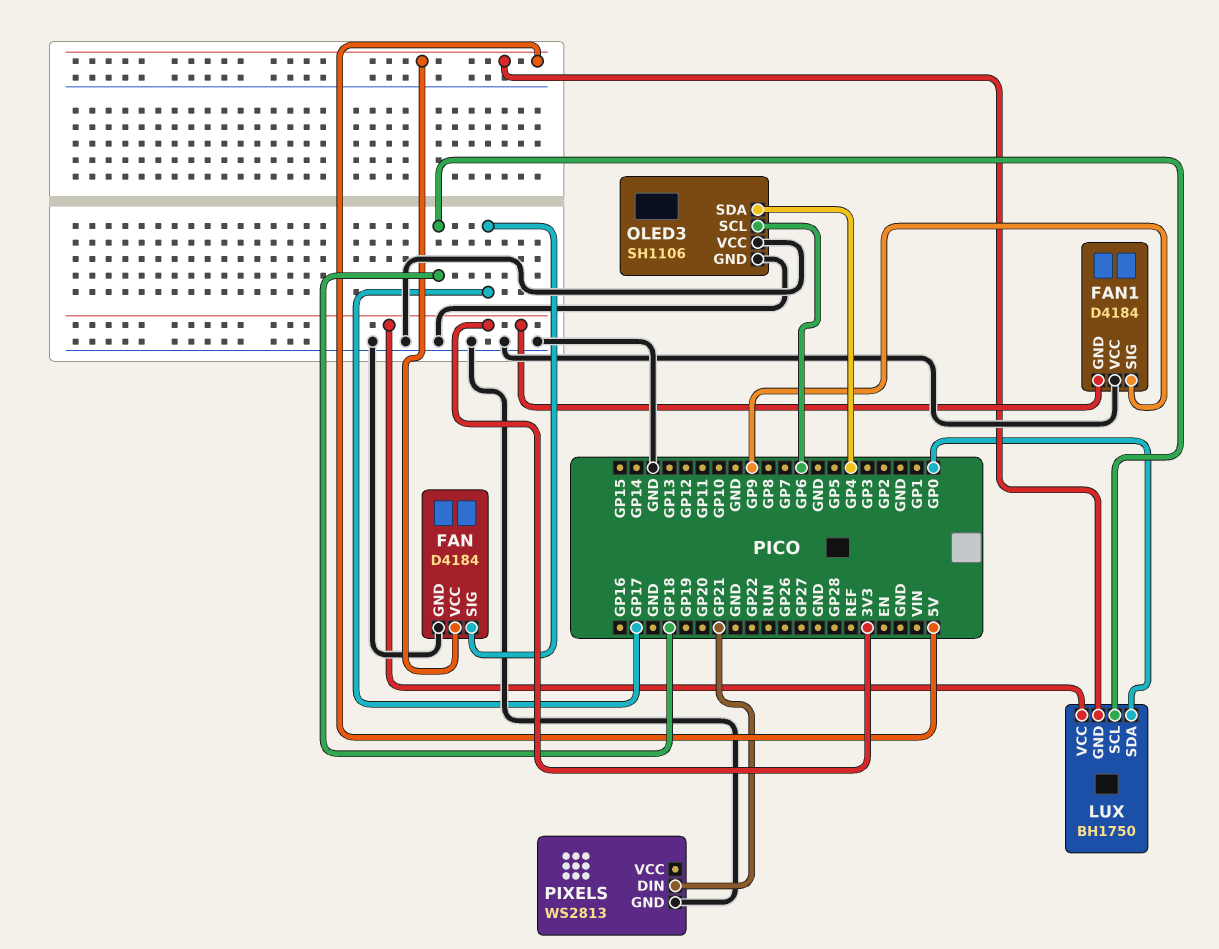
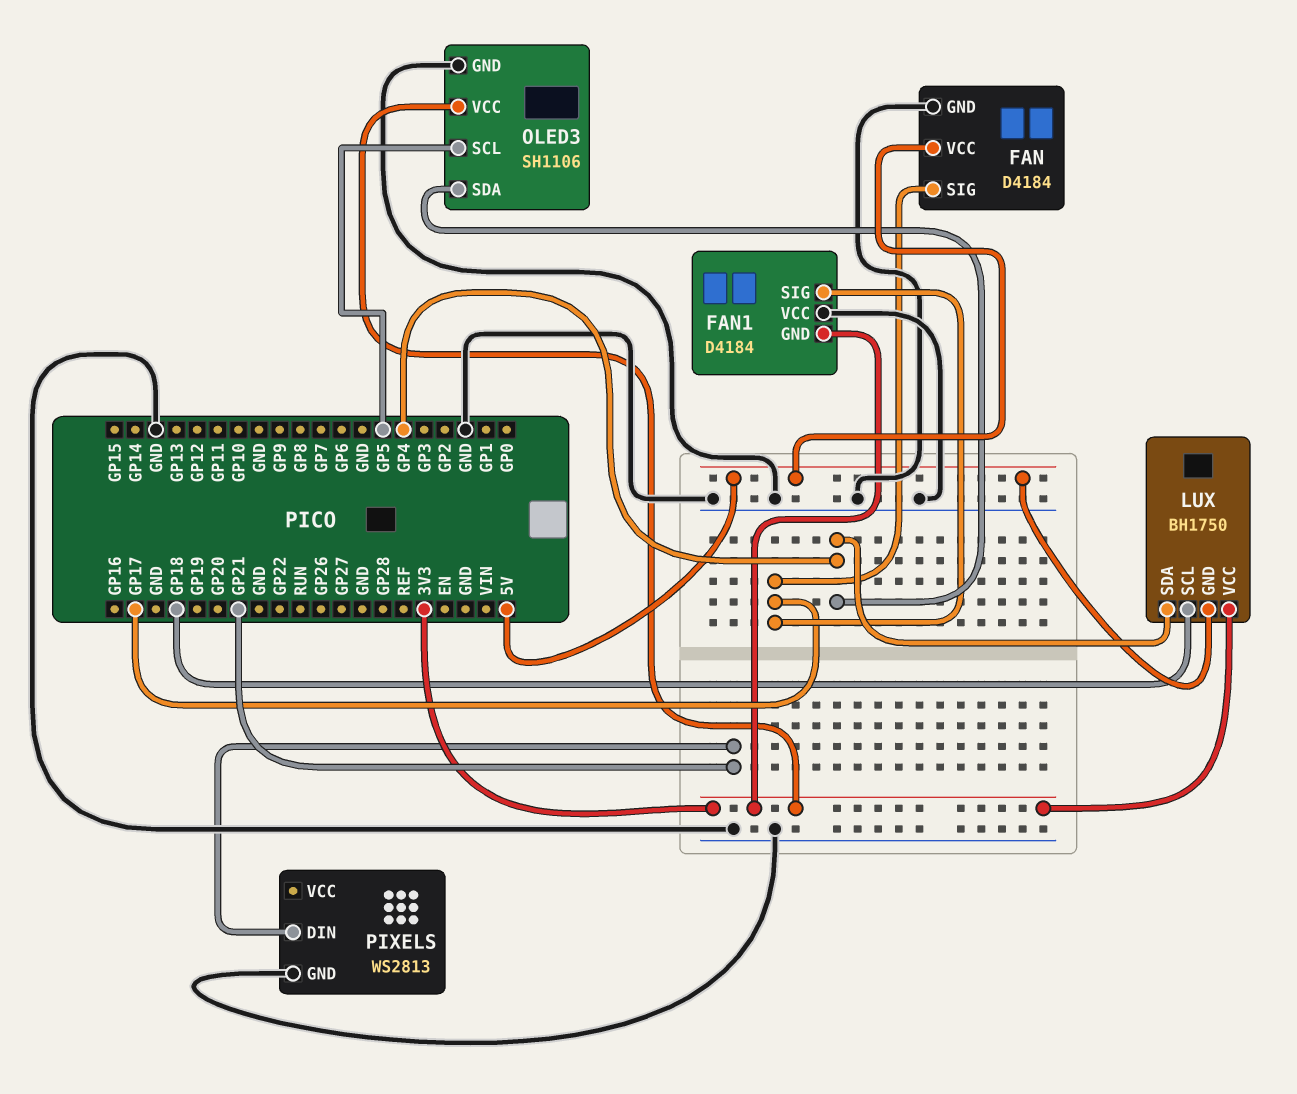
FAN1 pin SIG: GP9 -> GP17
LUX pin SDA: GP0 -> GP4
OLED3 pin SCL: GP6 -> GP5
OLED3 pin VCC: GND -> 3V3

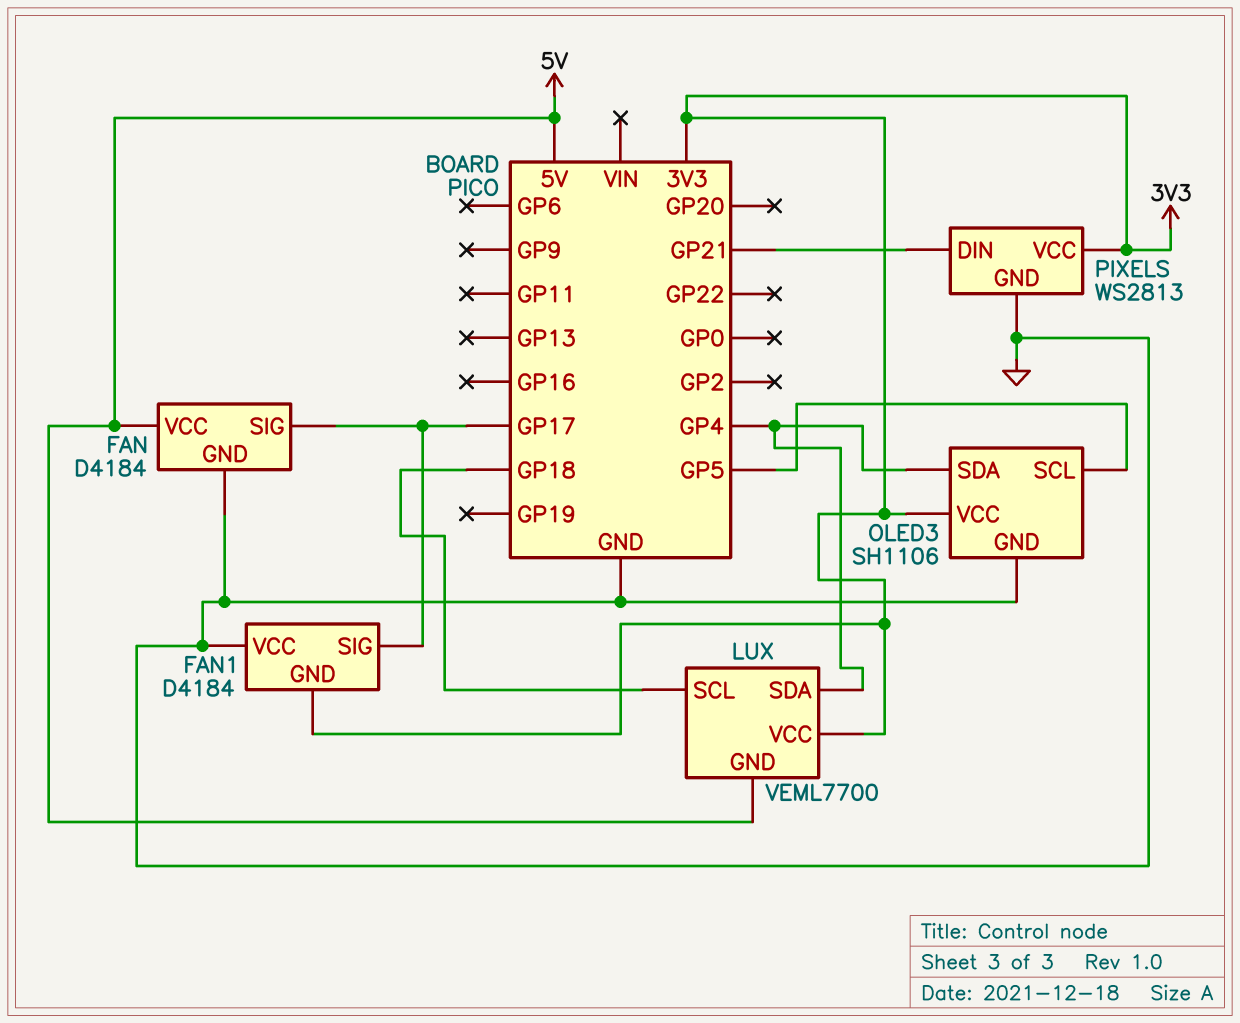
LUX: BH1750 -> VEML7700
PIXELS pin VCC: none -> 3V3

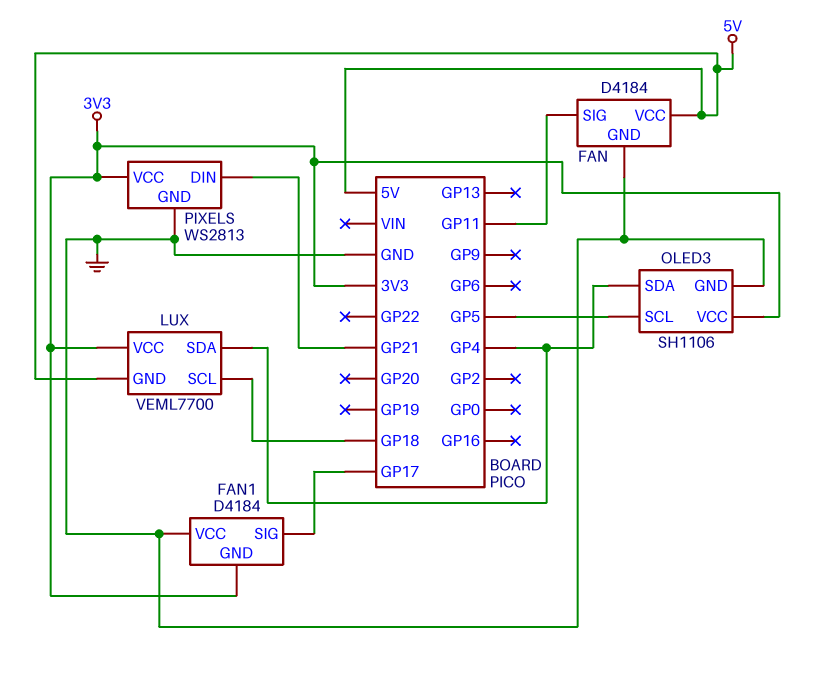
FAN pin SIG: GP17 -> GP11

